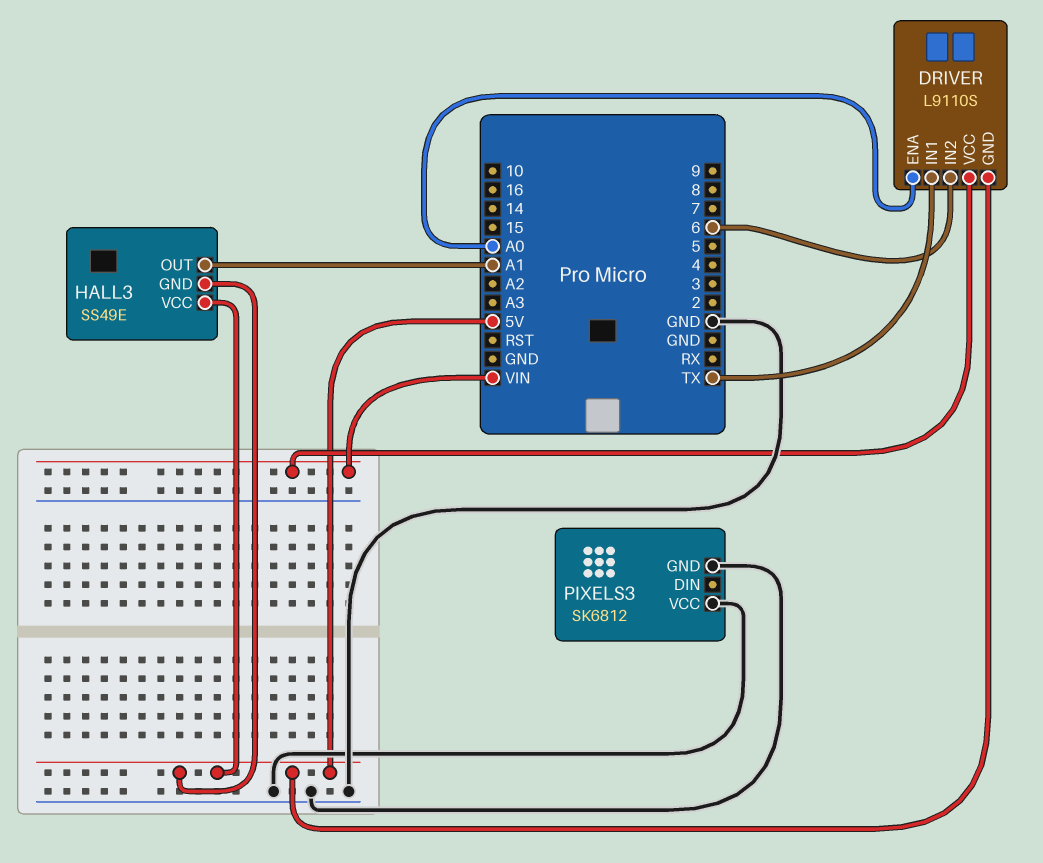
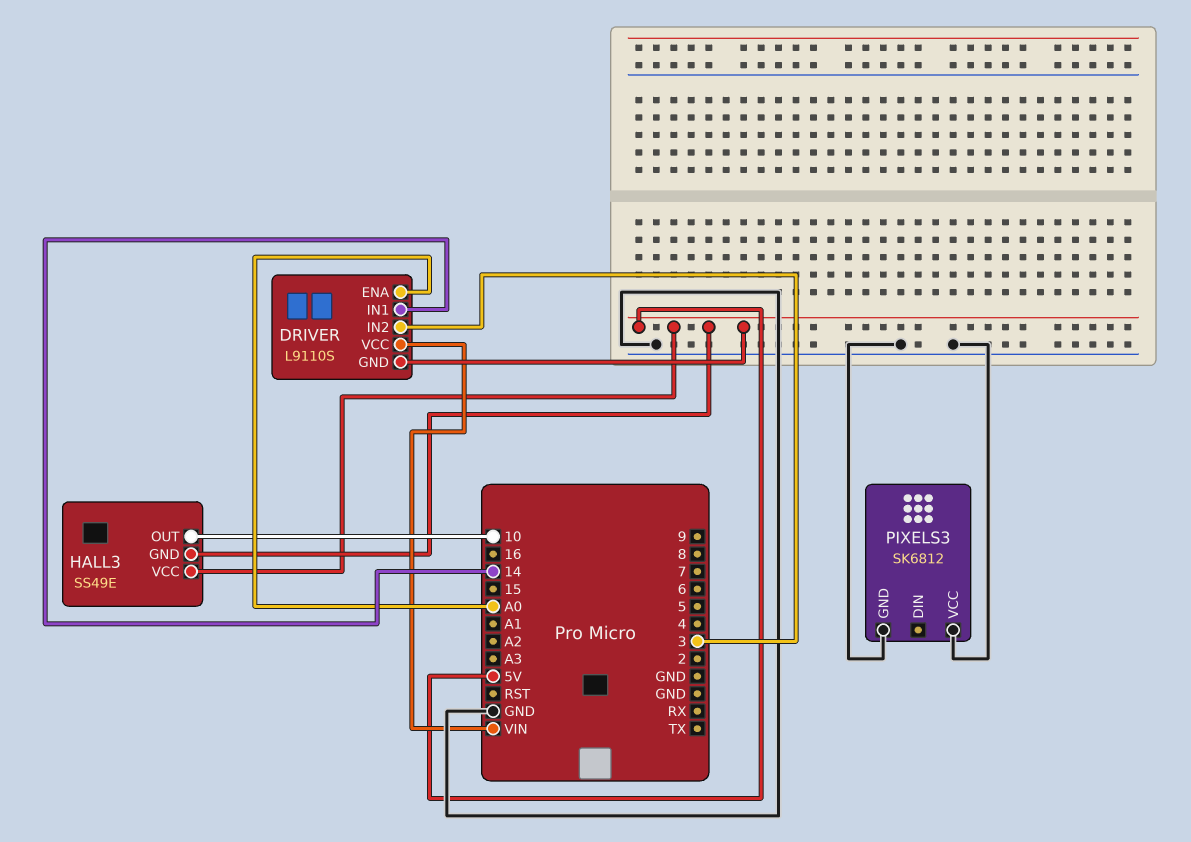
DRIVER pin IN1: TX -> 14
DRIVER pin IN2: 6 -> 3
HALL3 pin OUT: A1 -> 10

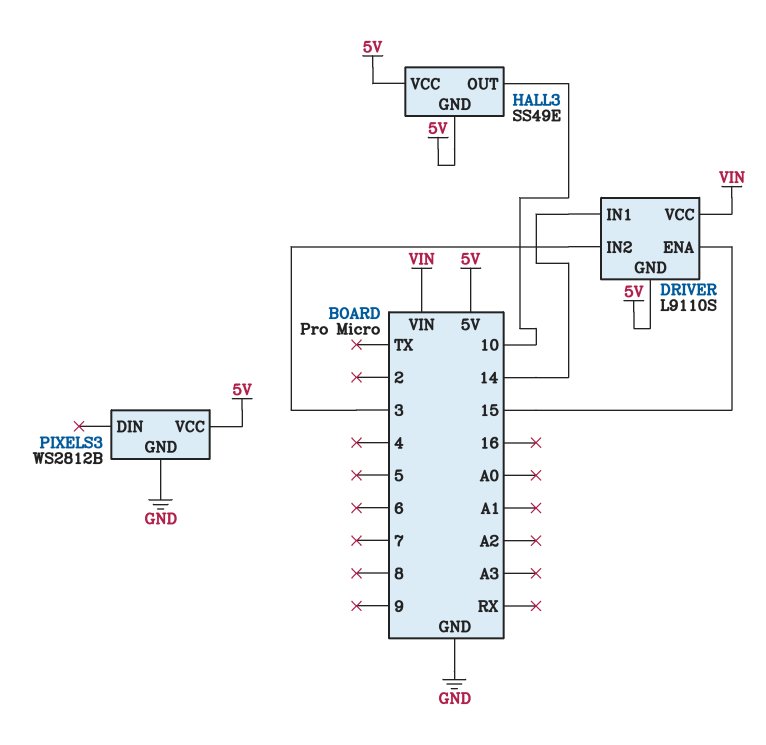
DRIVER pin ENA: A0 -> 15
PIXELS3: SK6812 -> WS2812B
PIXELS3 pin VCC: GND -> 5V

